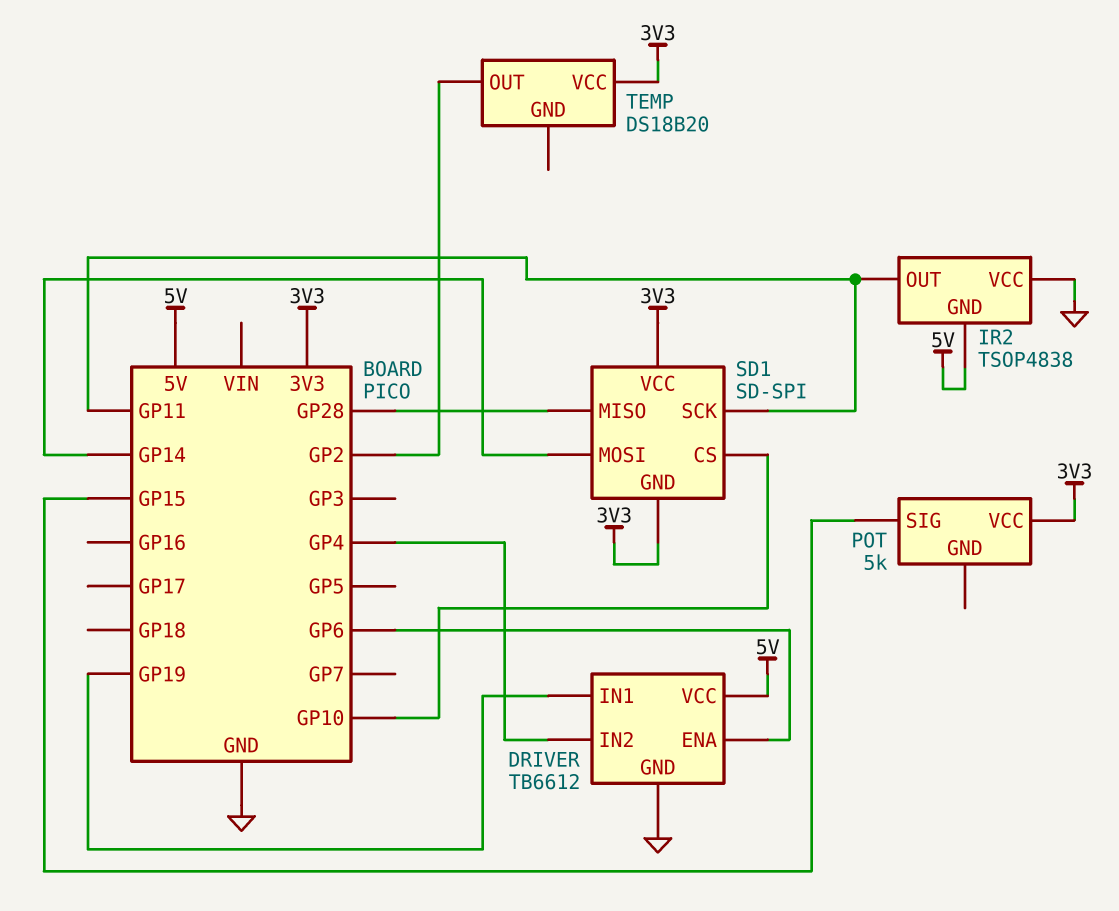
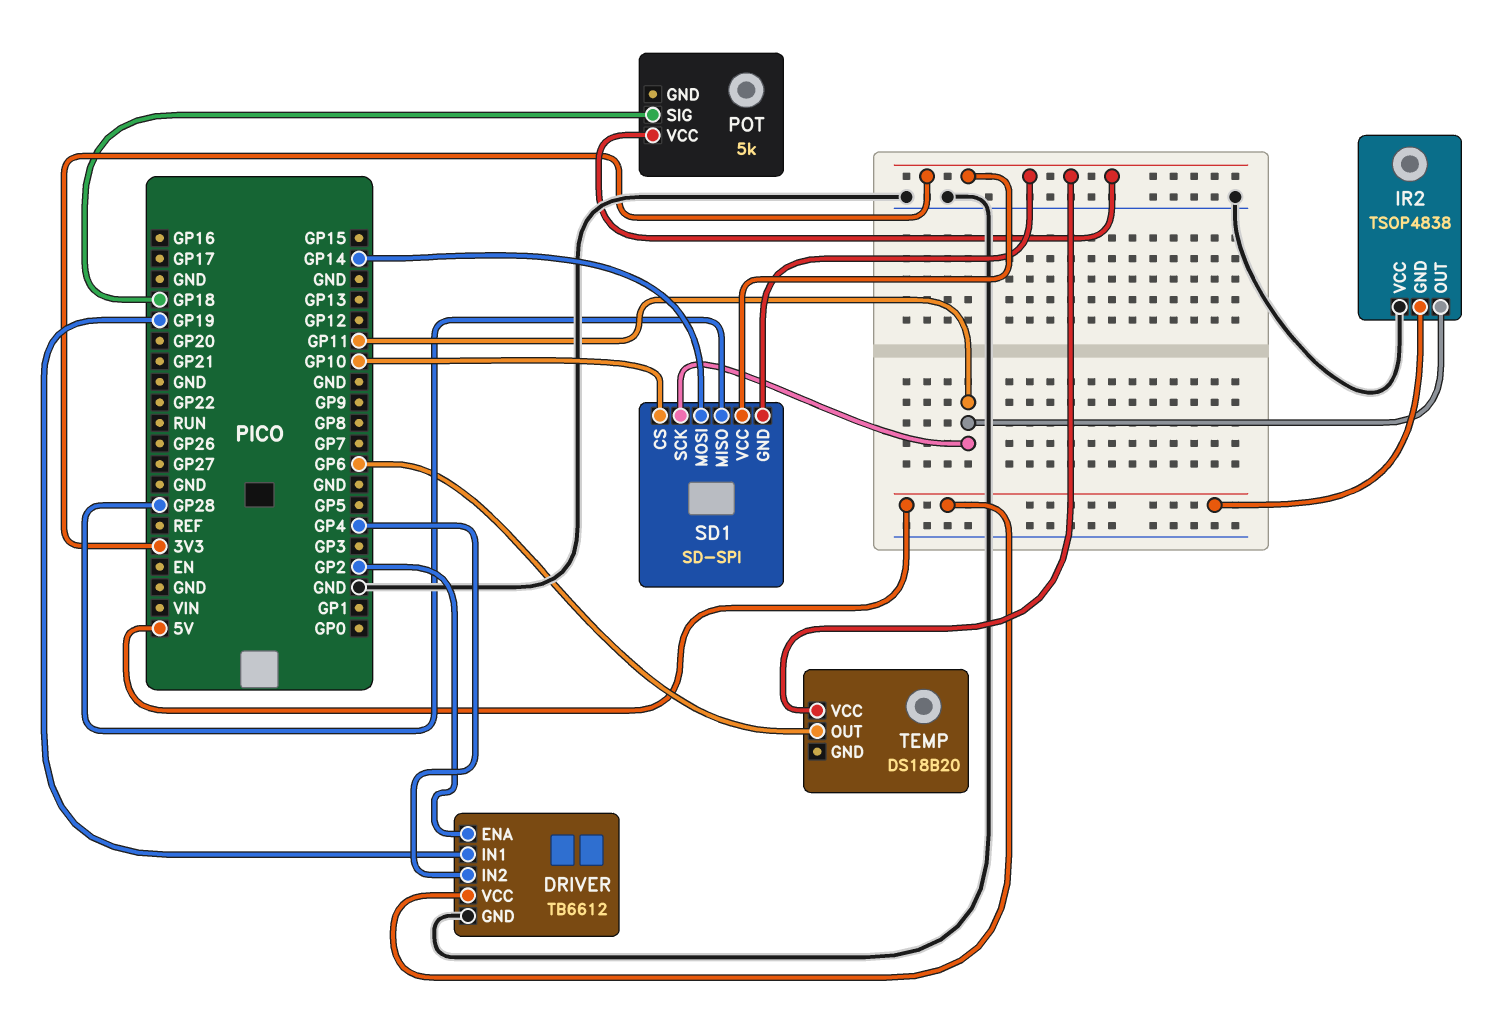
DRIVER pin ENA: GP6 -> GP2
POT pin SIG: GP15 -> GP18
TEMP pin OUT: GP2 -> GP6

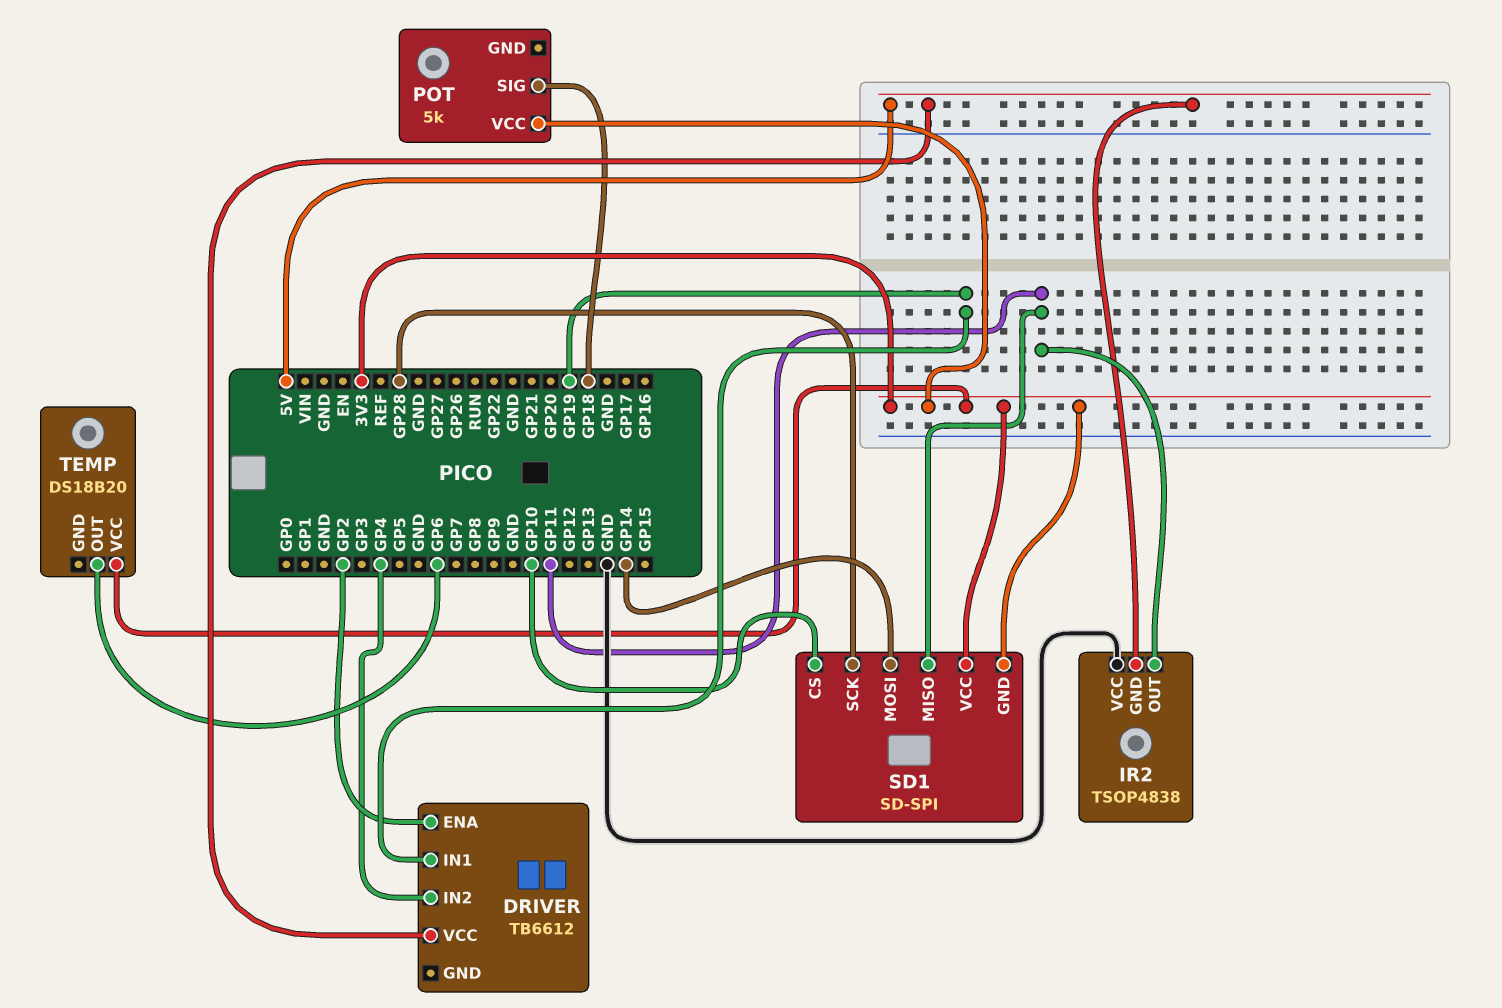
DRIVER pin GND: GND -> none
SD1 pin MISO: GP28 -> GP11
SD1 pin SCK: GP11 -> GP28

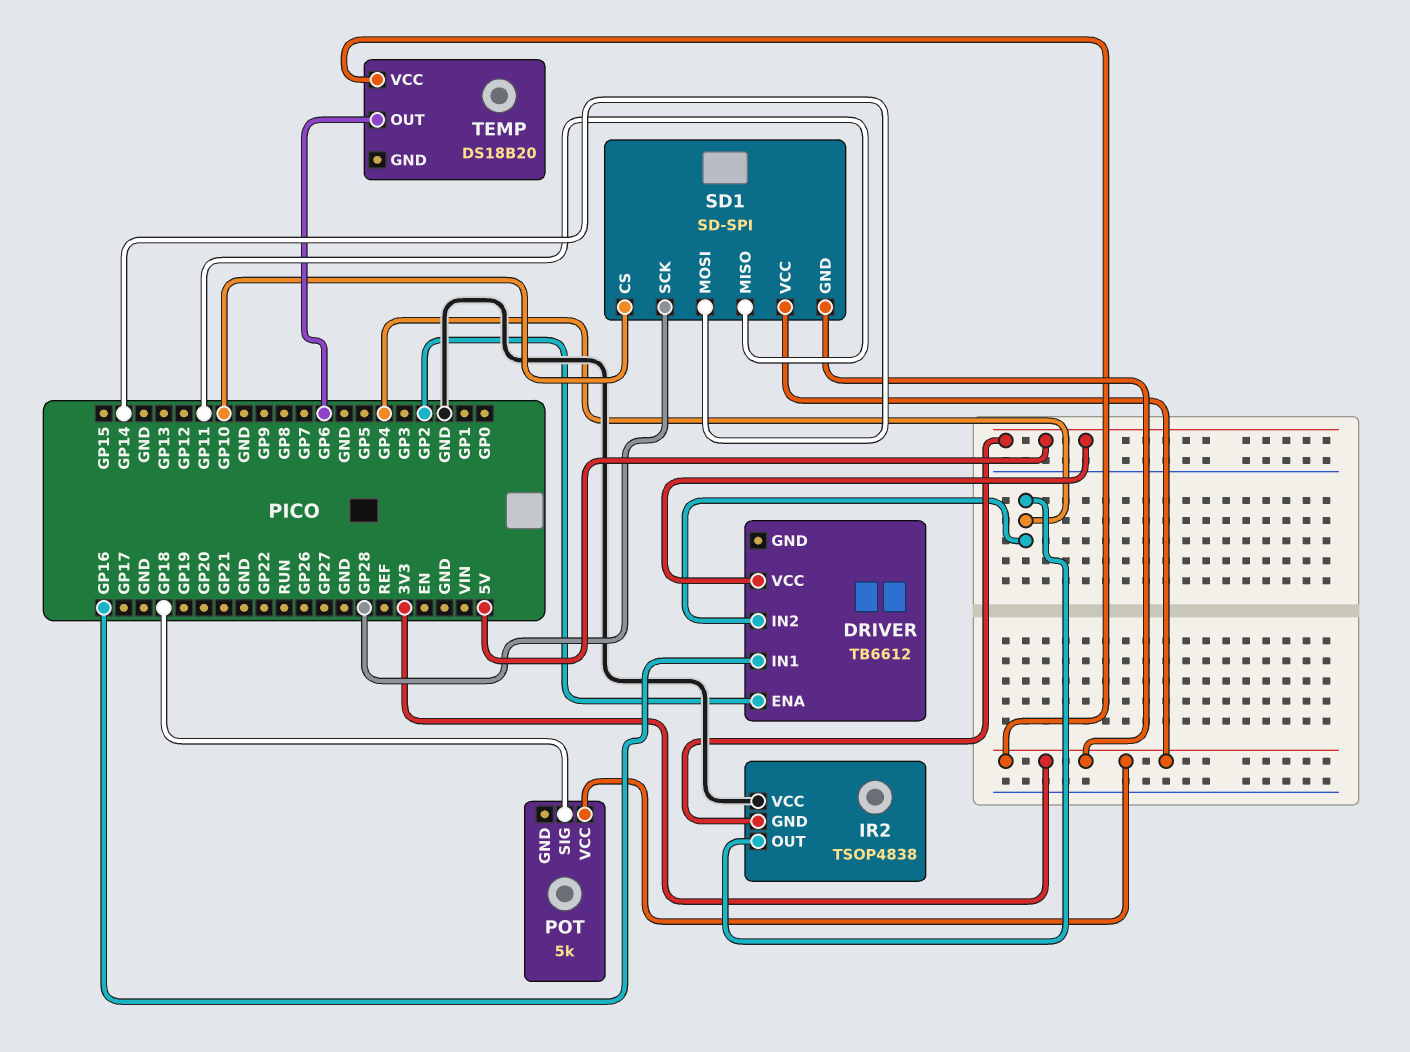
DRIVER pin IN1: GP19 -> GP16
IR2 pin OUT: GP11 -> GP4

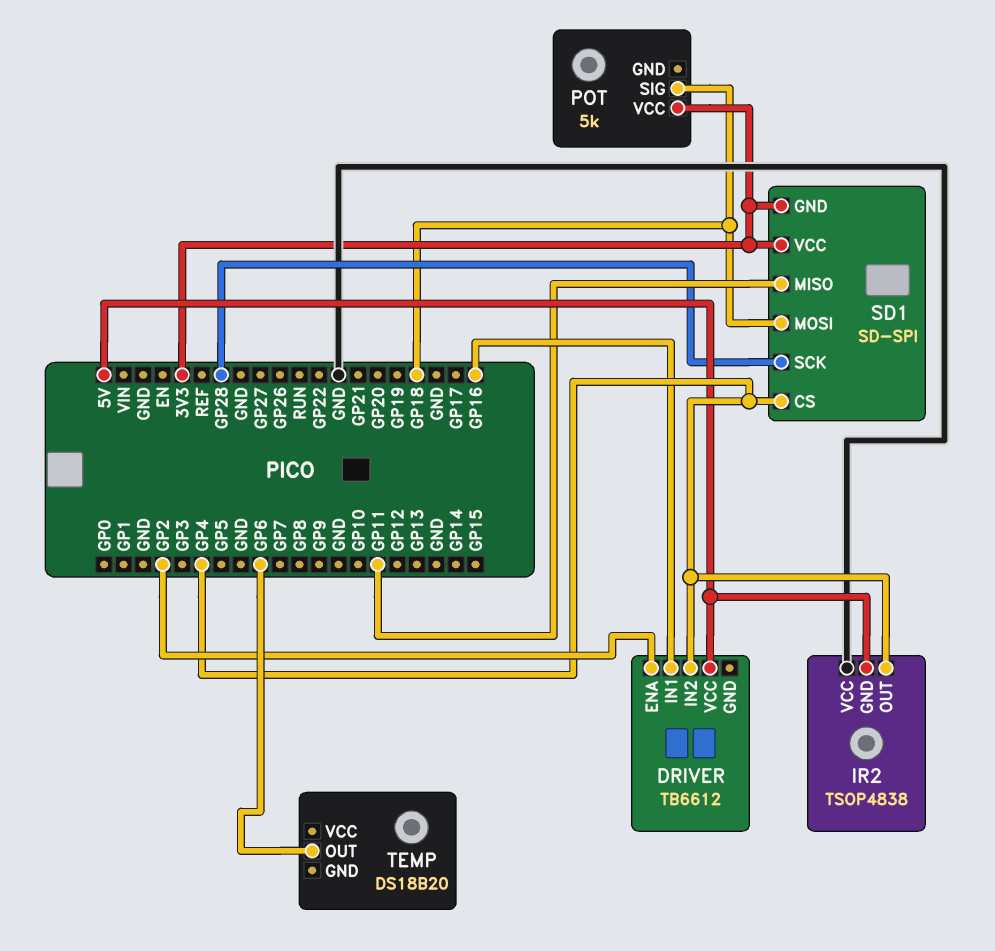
SD1 pin CS: GP10 -> GP4
SD1 pin MOSI: GP14 -> GP18
TEMP pin VCC: 3V3 -> none

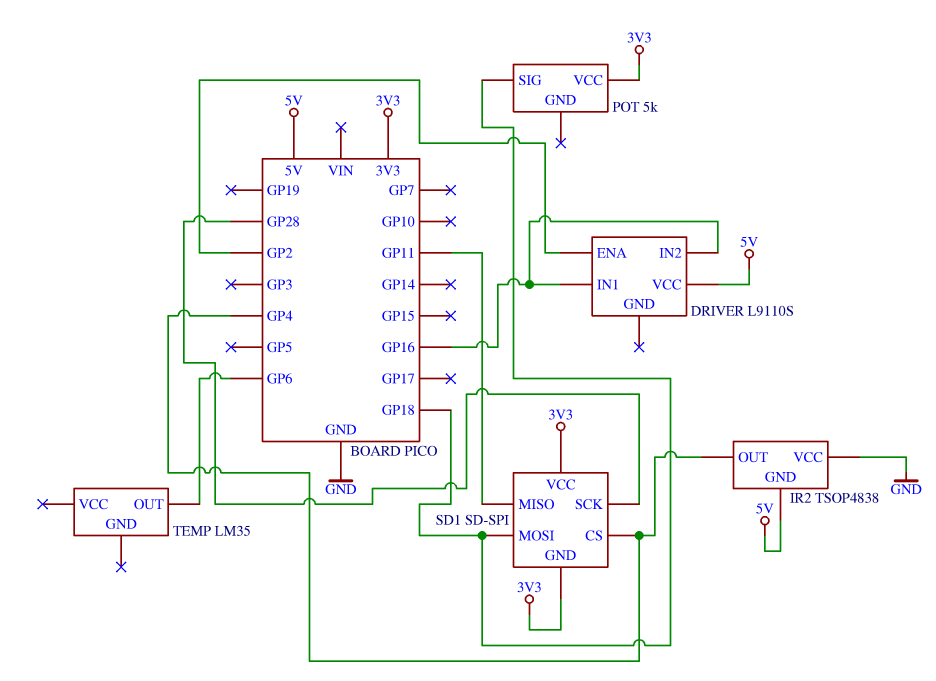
DRIVER: TB6612 -> L9110S
DRIVER pin IN2: GP4 -> GP16
TEMP: DS18B20 -> LM35

